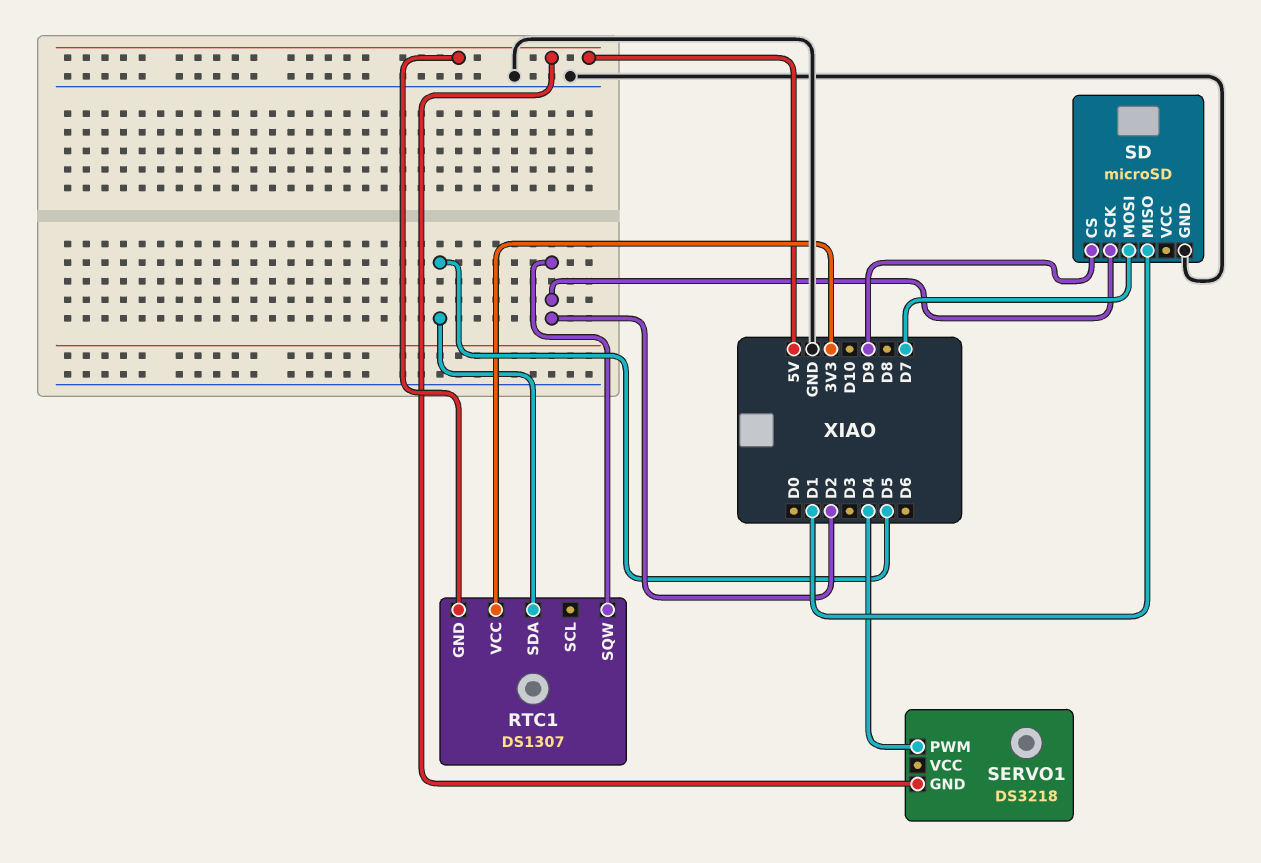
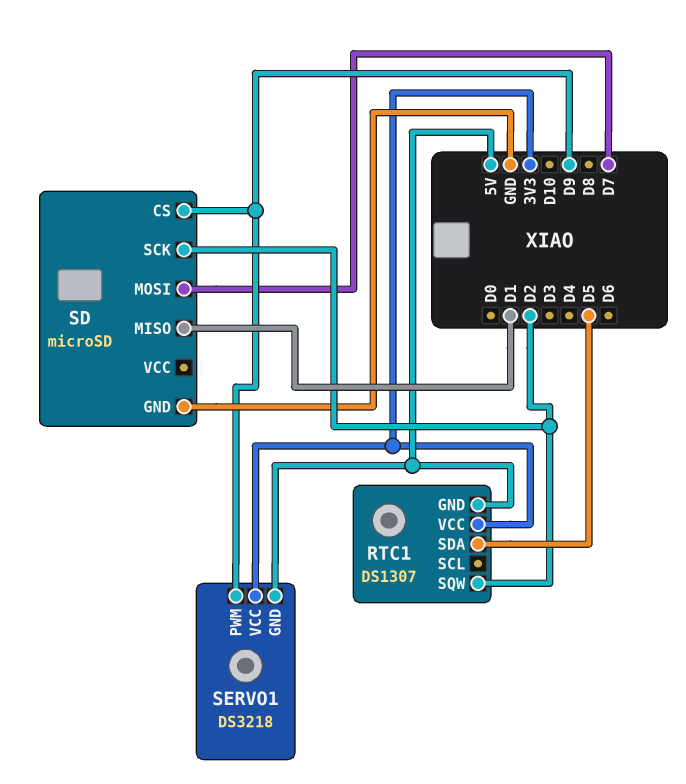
SERVO1 pin PWM: D4 -> D9
SERVO1 pin VCC: none -> 3V3

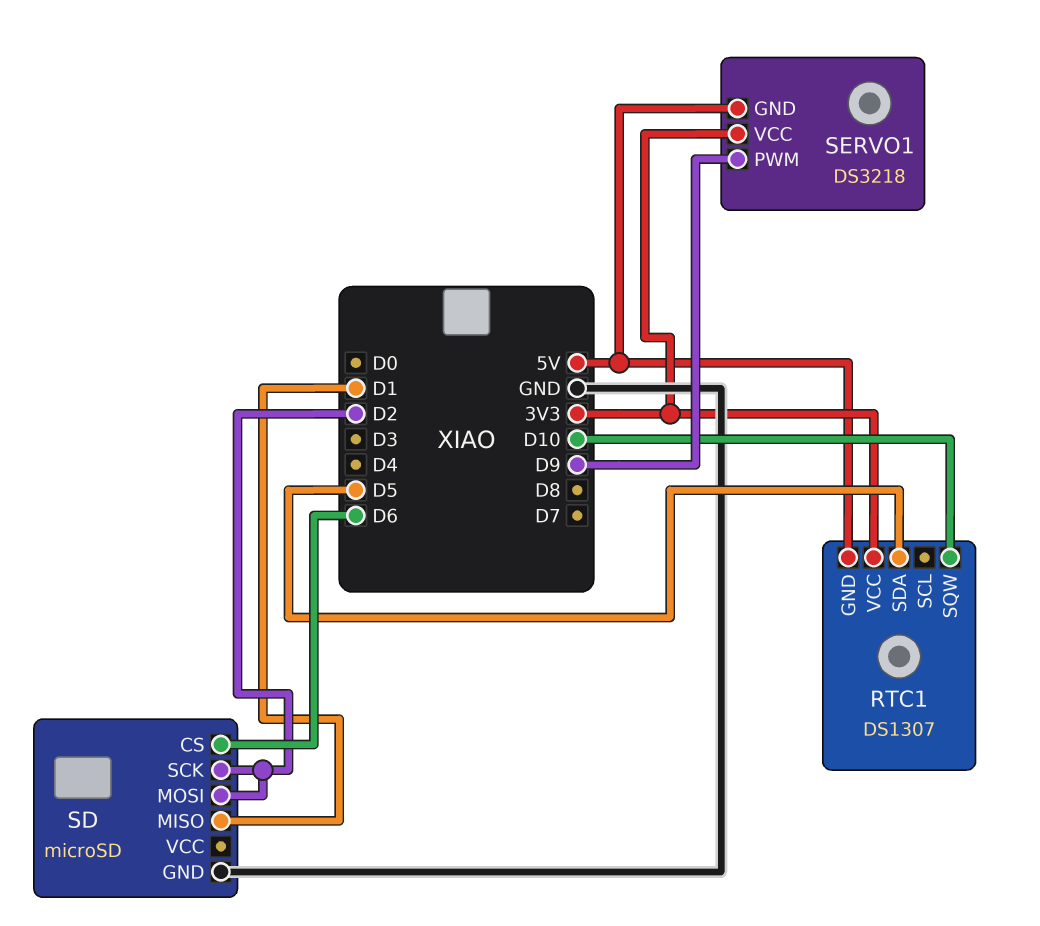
RTC1 pin SQW: D2 -> D10
SD pin CS: D9 -> D6
SD pin MOSI: D7 -> D2

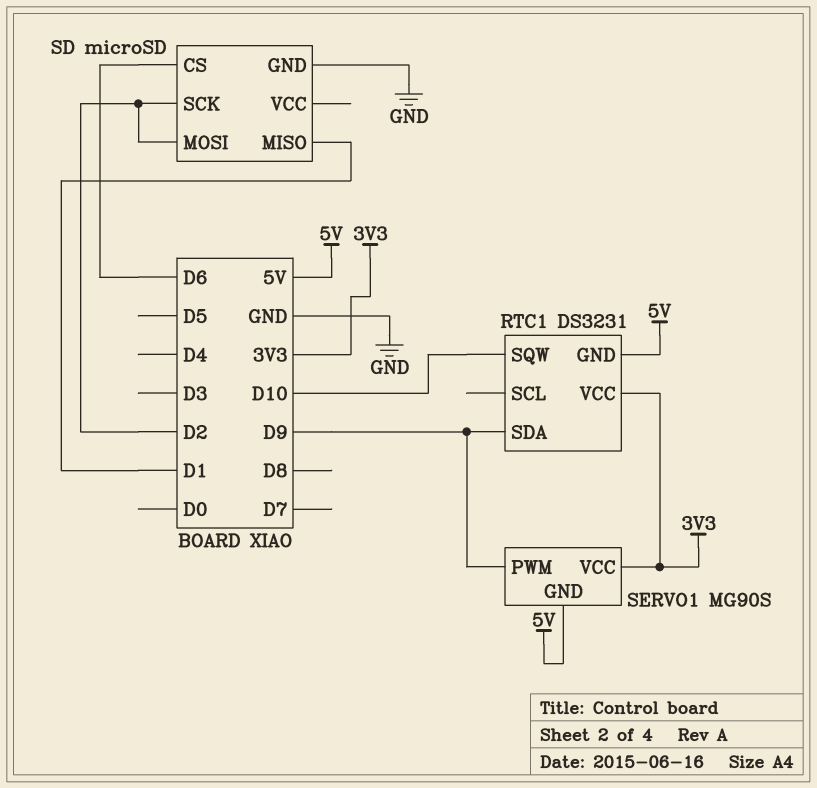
RTC1: DS1307 -> DS3231
RTC1 pin SDA: D5 -> D9
SERVO1: DS3218 -> MG90S

